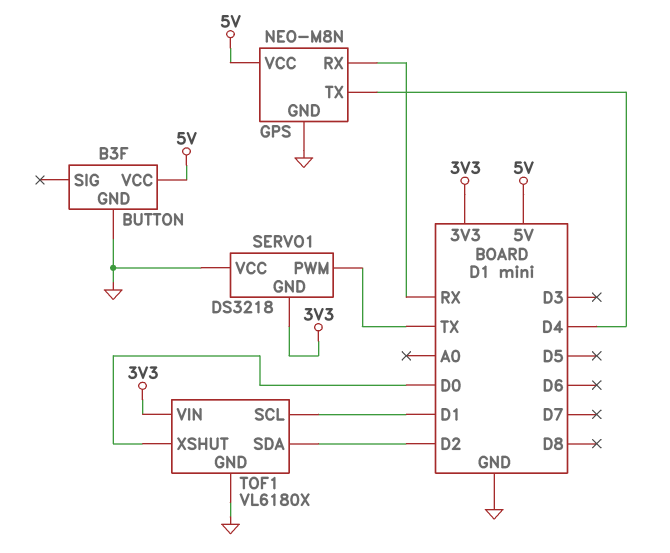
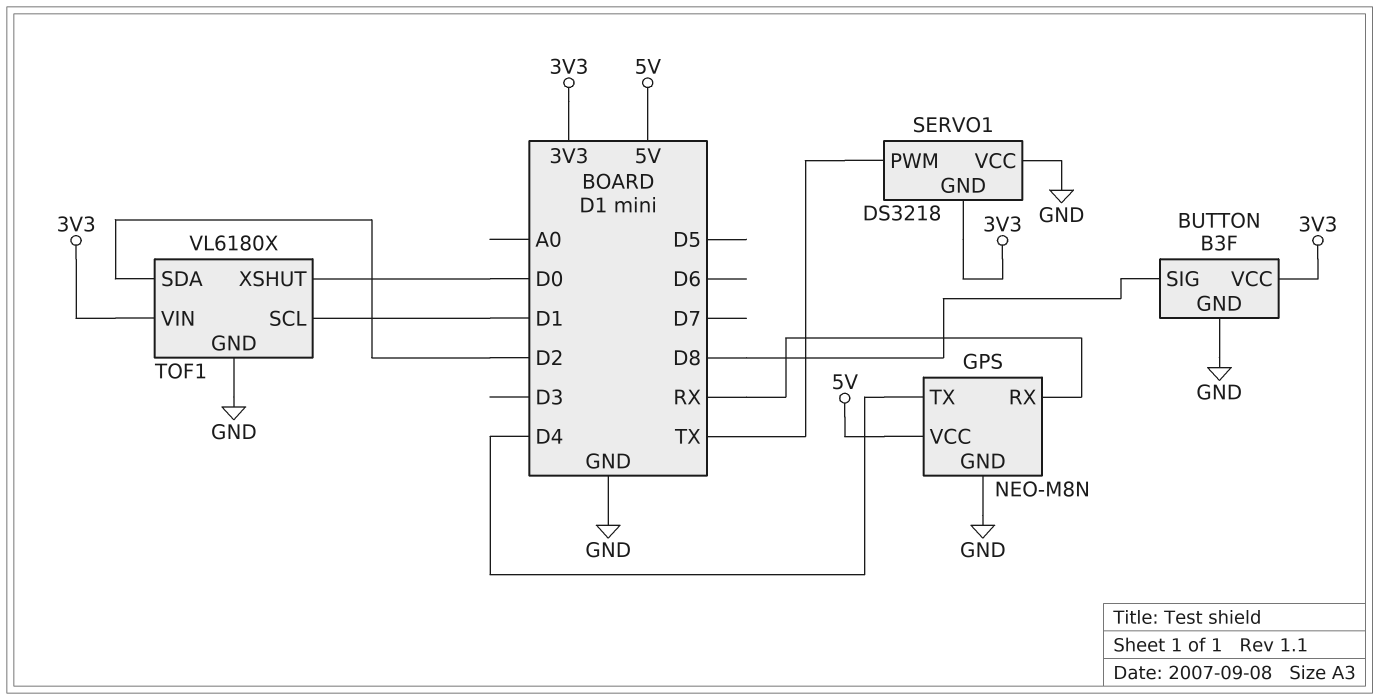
BUTTON pin SIG: none -> D8
BUTTON pin VCC: 5V -> 3V3

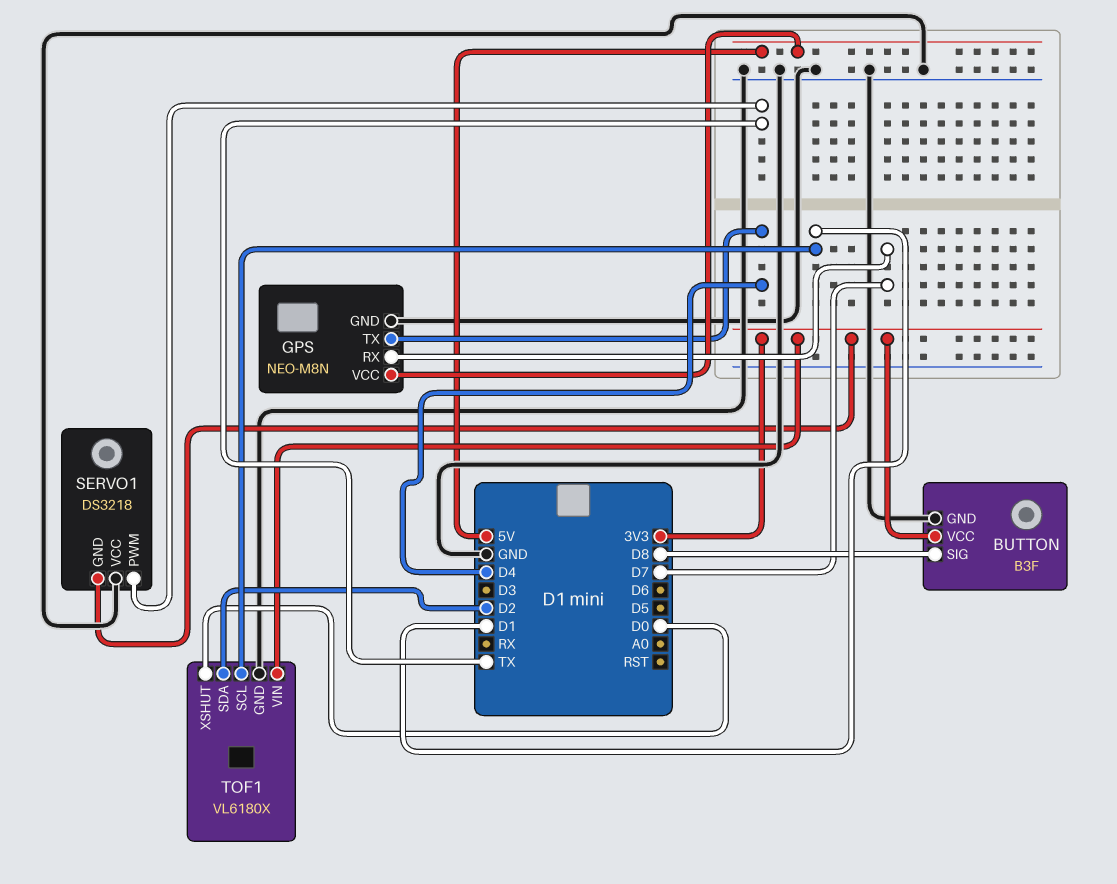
GPS pin RX: RX -> D7

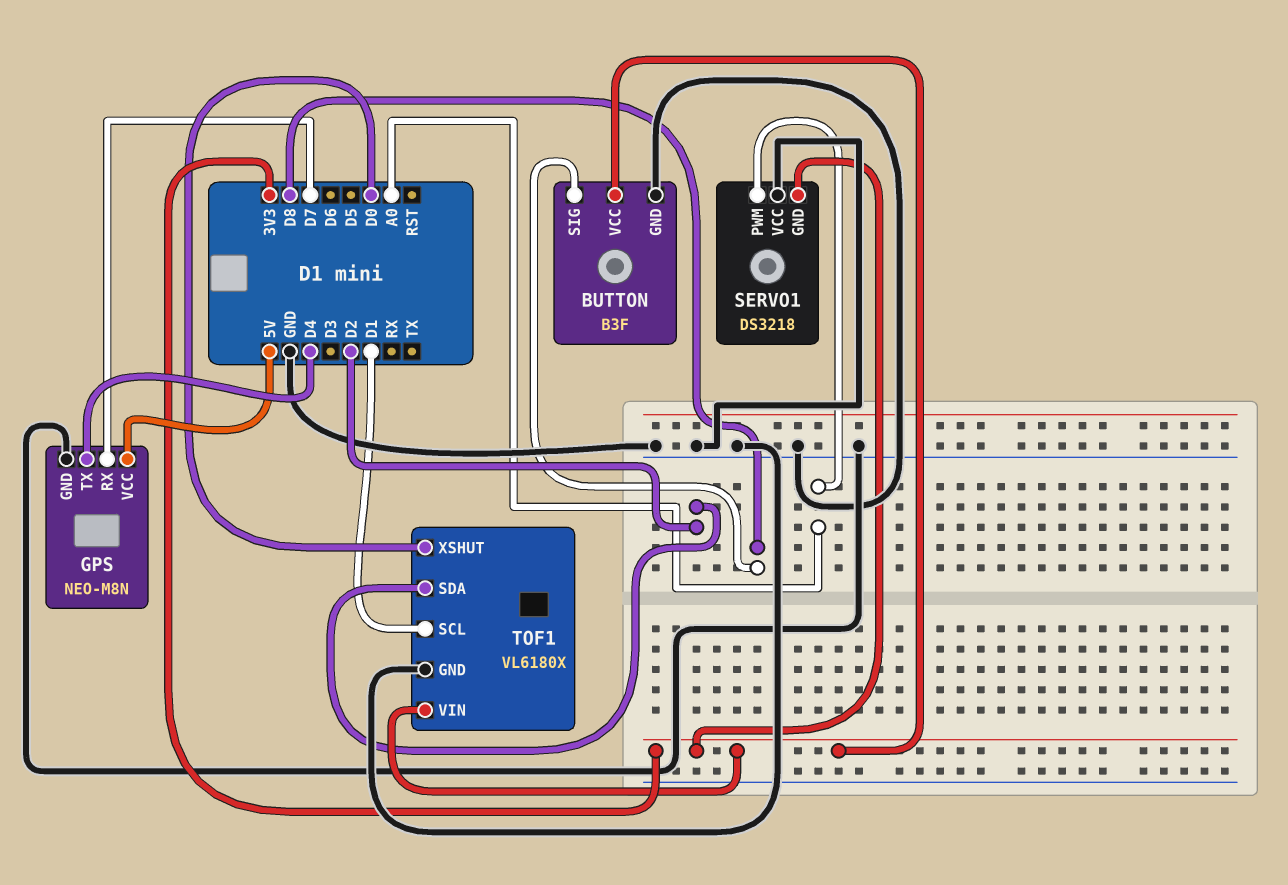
SERVO1 pin PWM: TX -> A0

